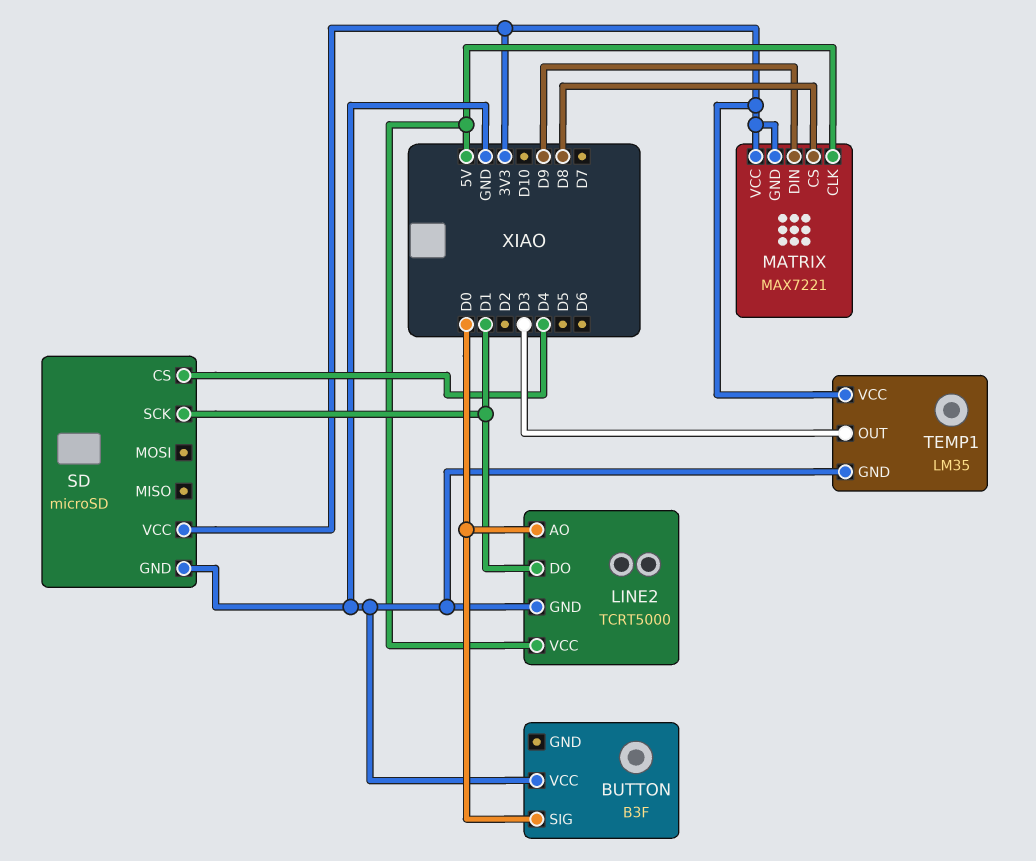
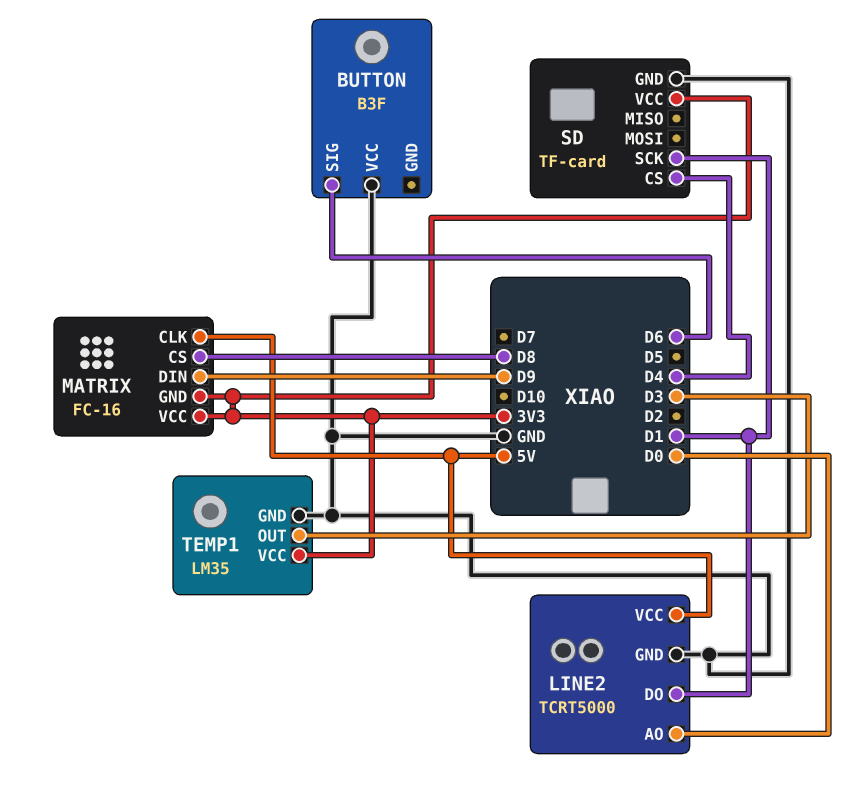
BUTTON pin SIG: D0 -> D6
MATRIX: MAX7221 -> FC-16
SD: microSD -> TF-card

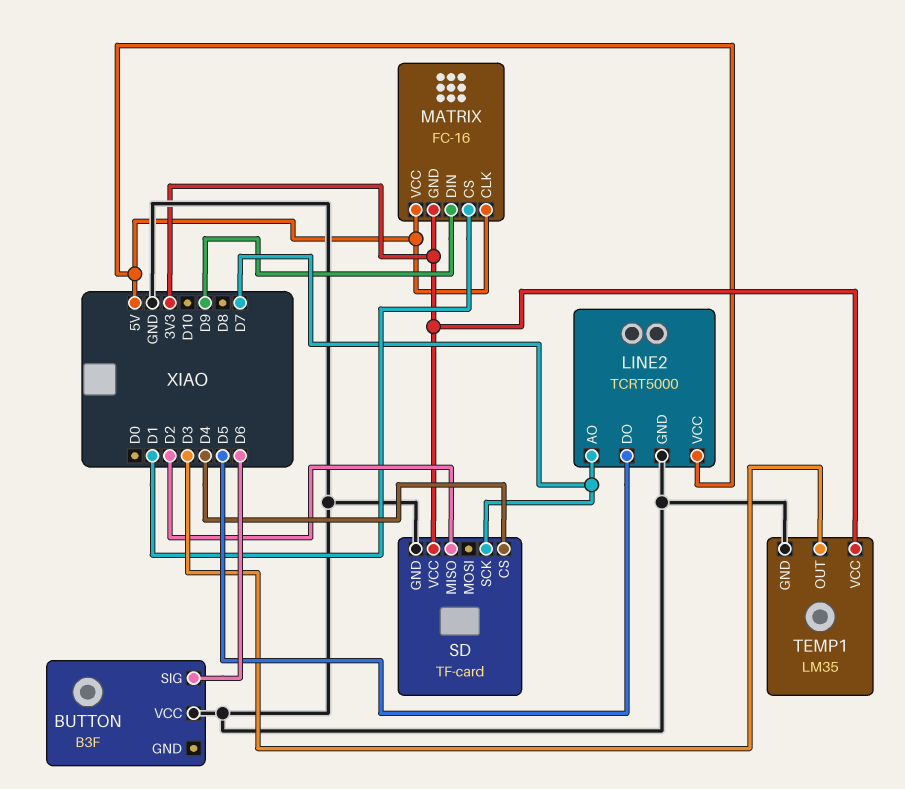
LINE2 pin AO: D0 -> D7
LINE2 pin DO: D1 -> D5
MATRIX pin CS: D8 -> D1
MATRIX pin VCC: 3V3 -> 5V
SD pin MISO: none -> D2
SD pin SCK: D1 -> D7

